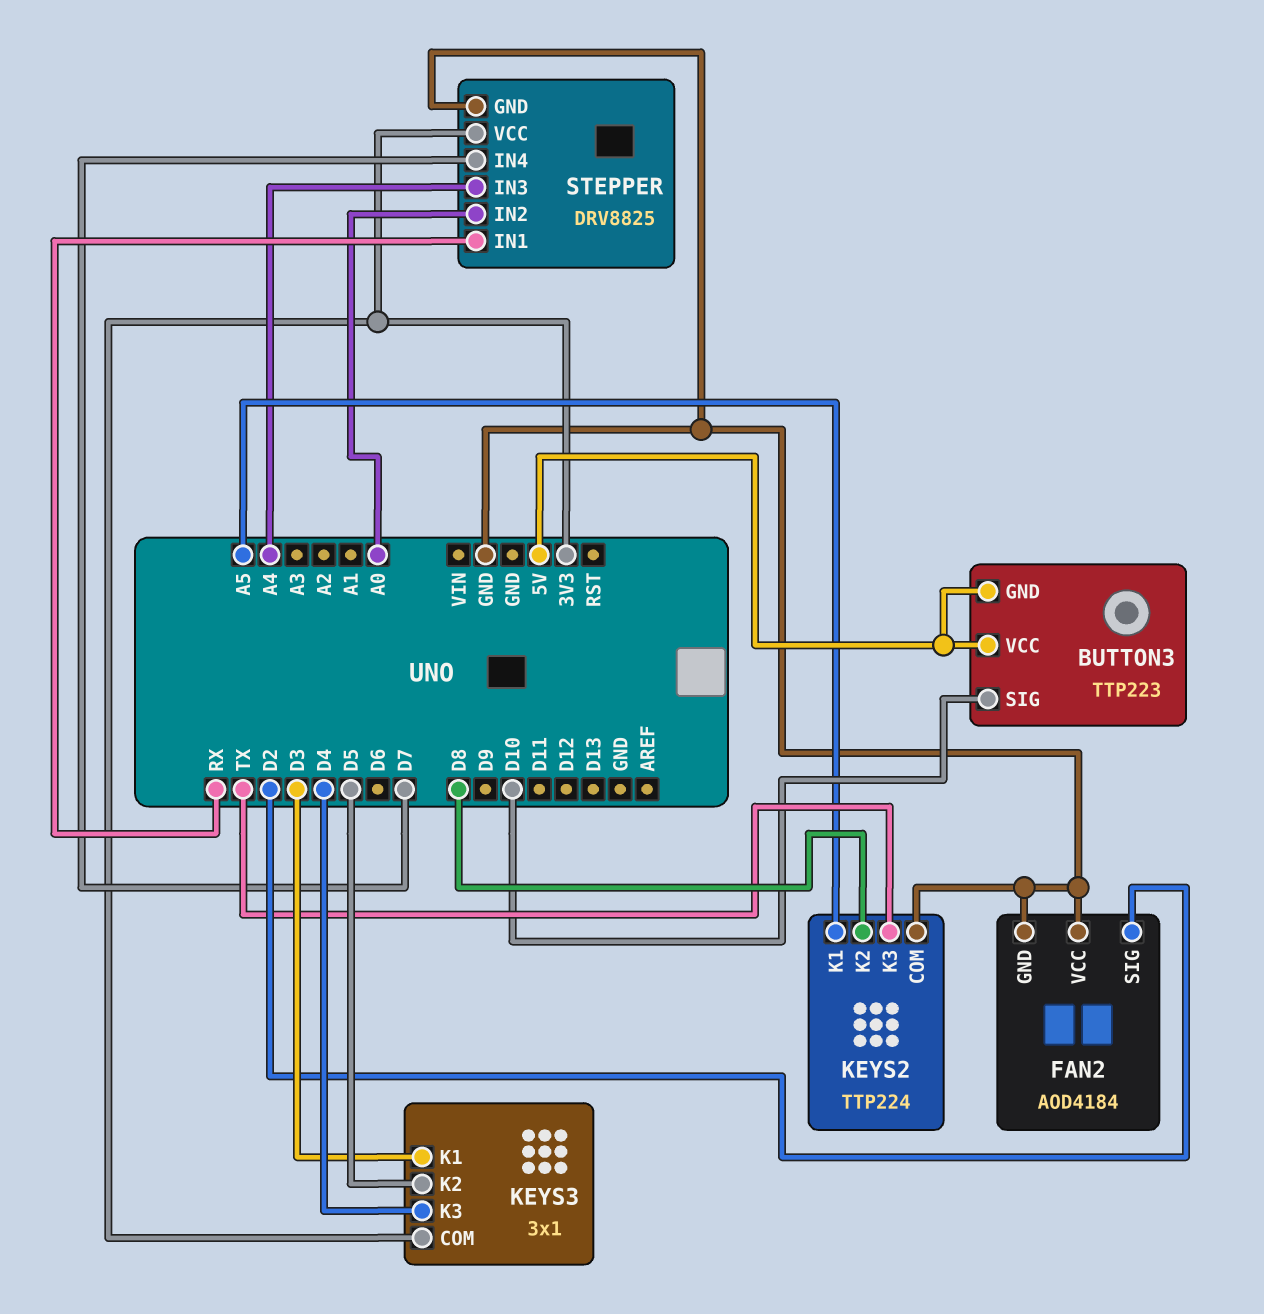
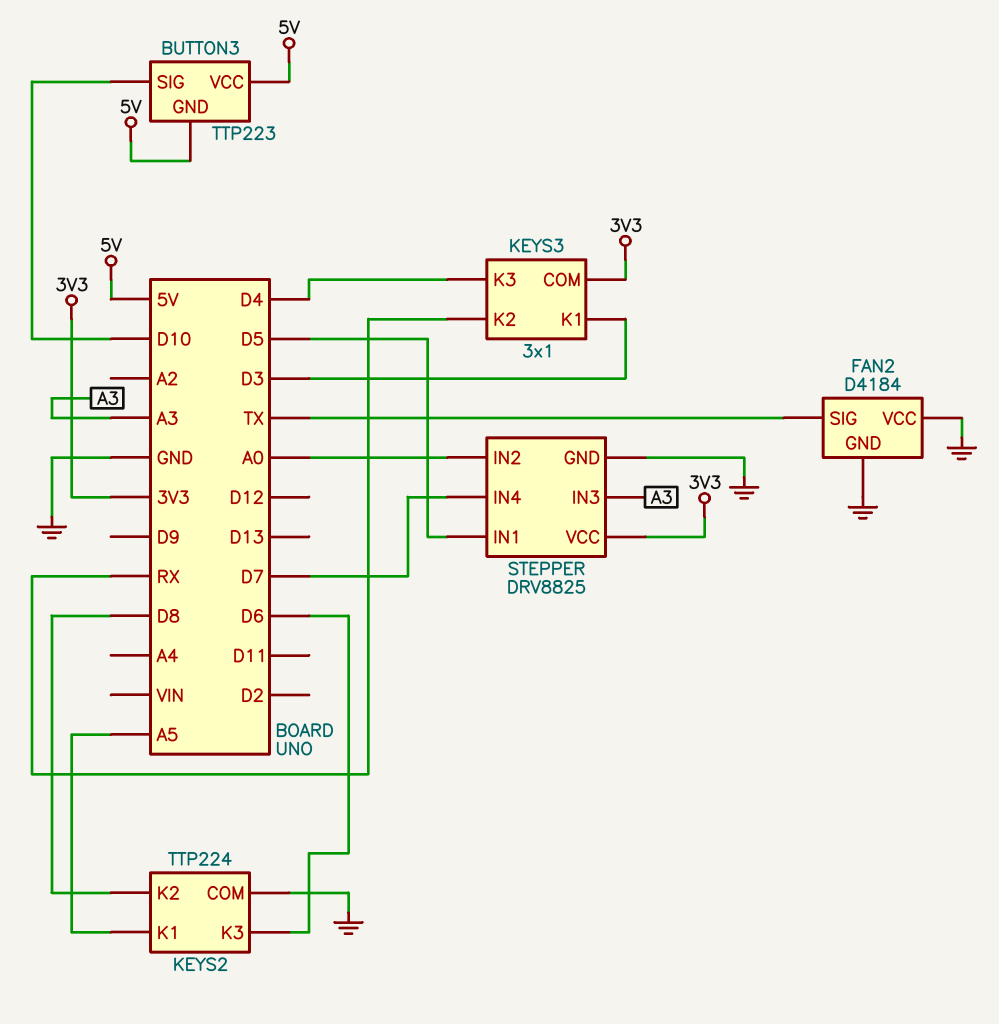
FAN2: AOD4184 -> D4184
FAN2 pin SIG: D2 -> TX
KEYS2 pin K3: TX -> D6
KEYS3 pin K2: D5 -> RX
STEPPER pin IN1: RX -> D5
STEPPER pin IN3: A4 -> A3

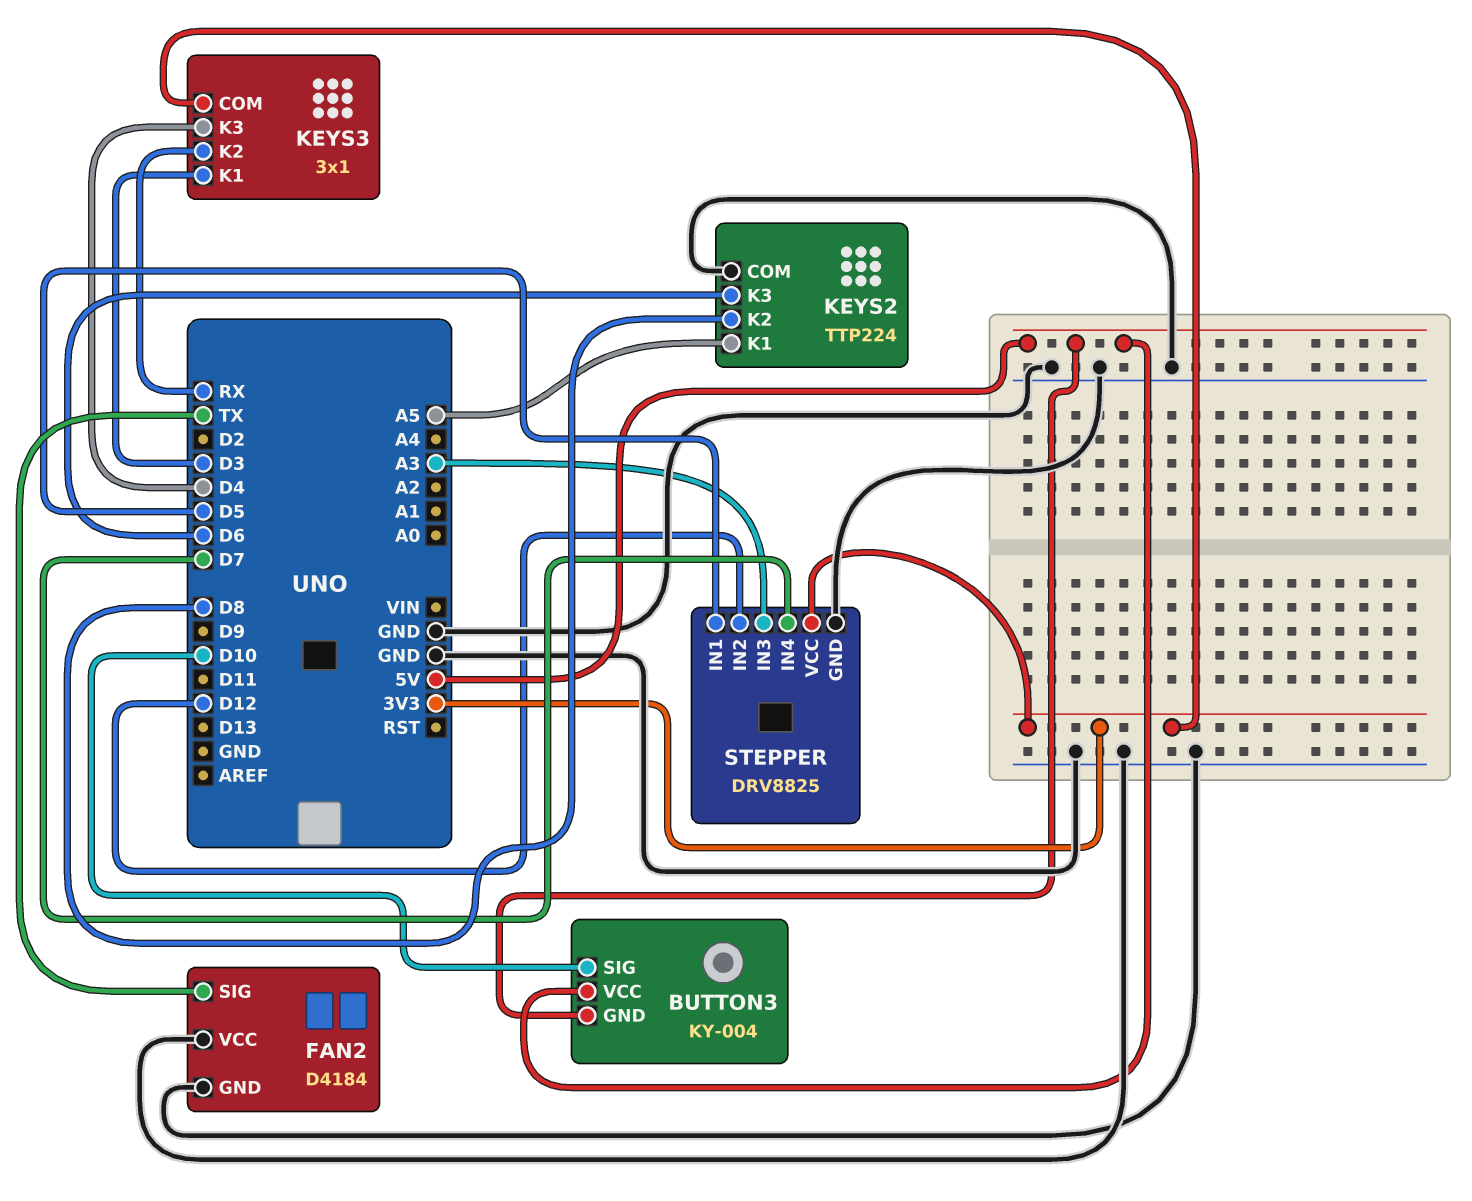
BUTTON3: TTP223 -> KY-004
STEPPER pin IN2: A0 -> D12

